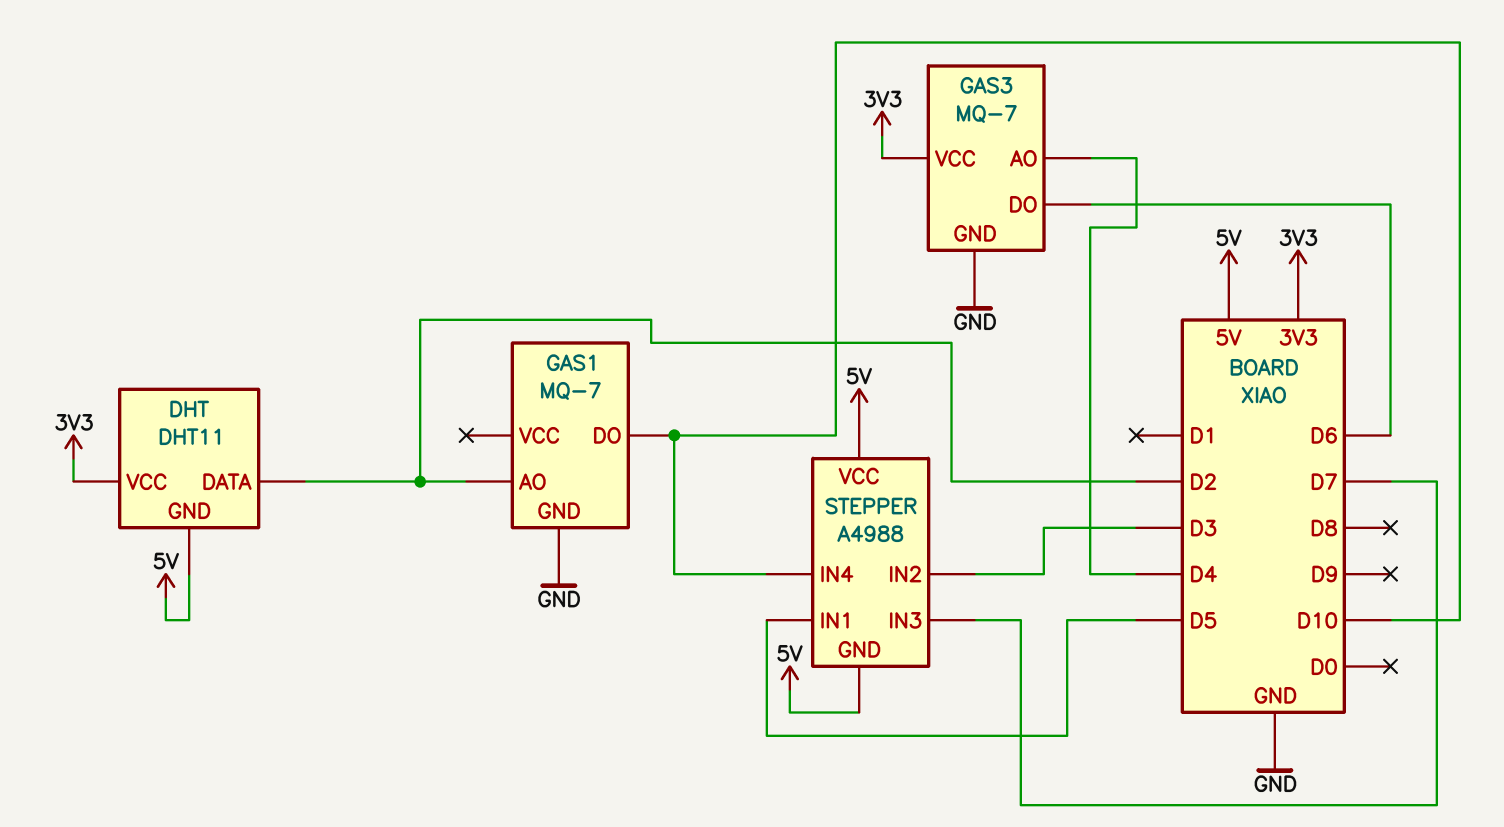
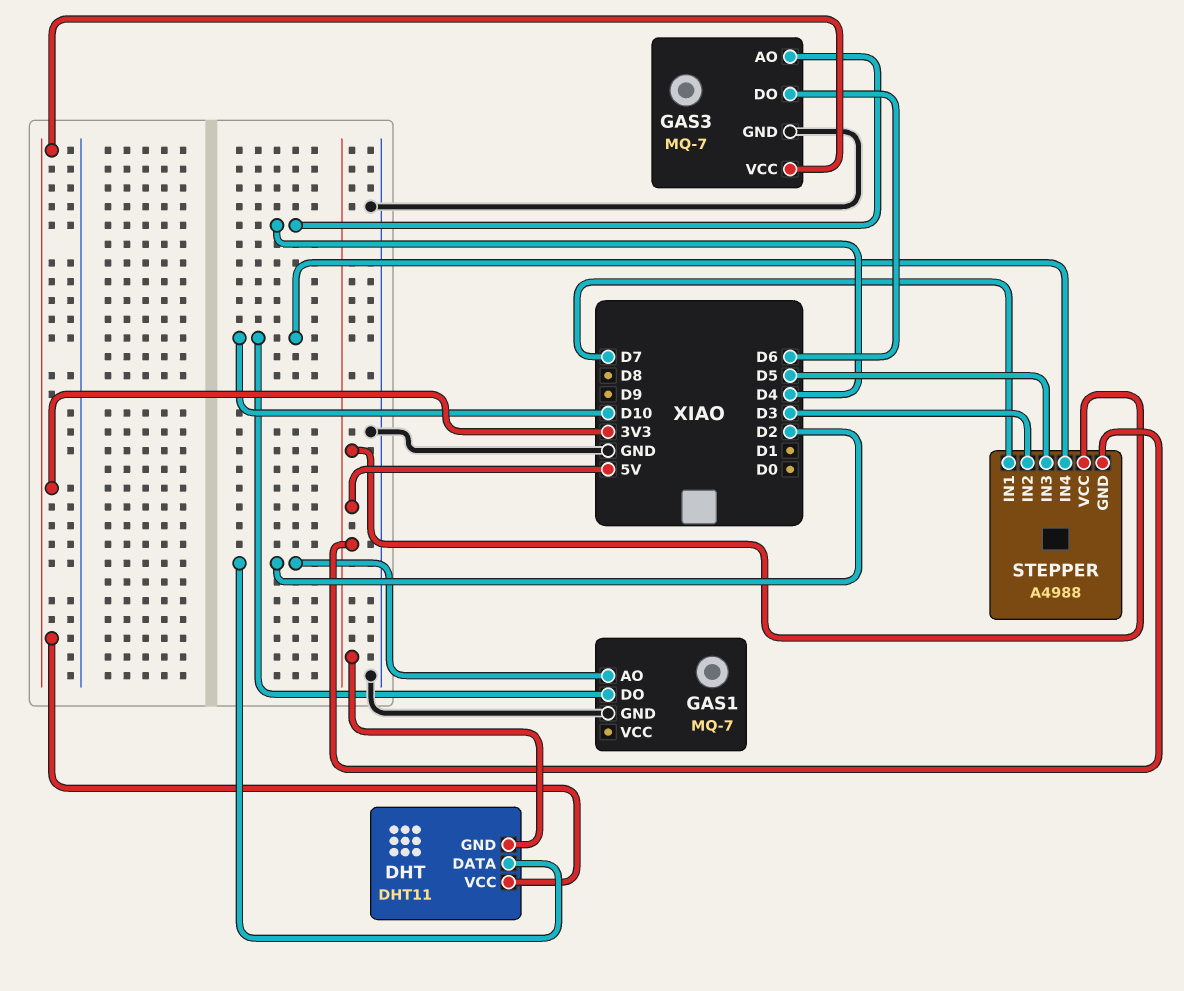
STEPPER pin IN1: D5 -> D7
STEPPER pin IN3: D7 -> D5

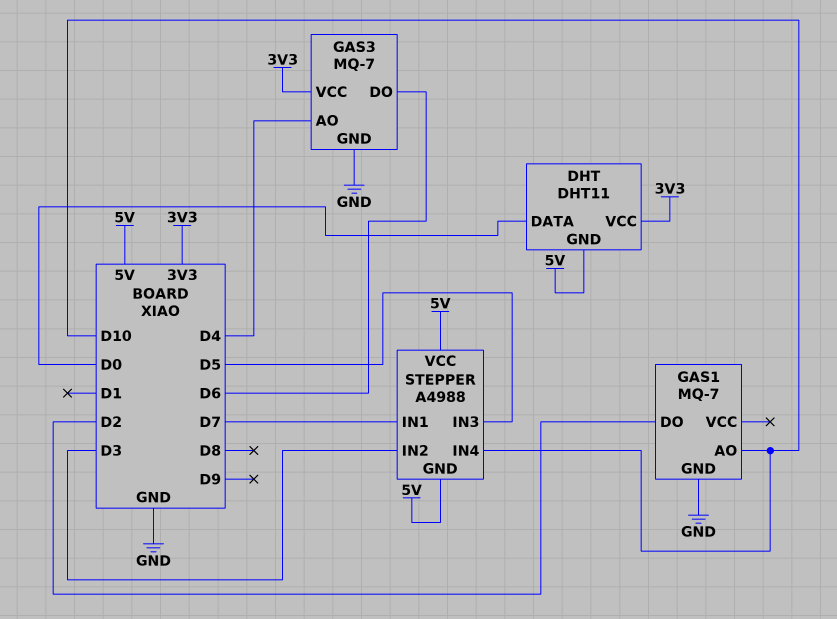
DHT pin DATA: D2 -> D0
GAS1 pin AO: D2 -> D10
GAS1 pin DO: D10 -> D2

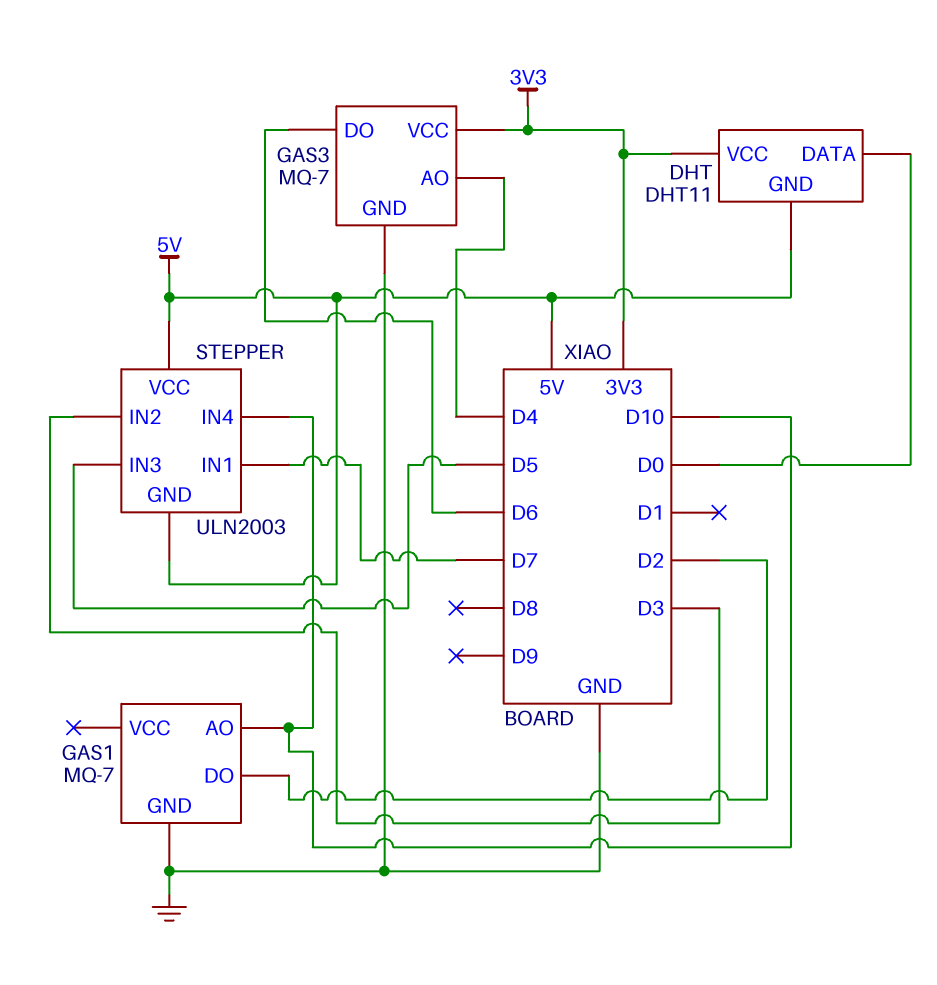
STEPPER: A4988 -> ULN2003

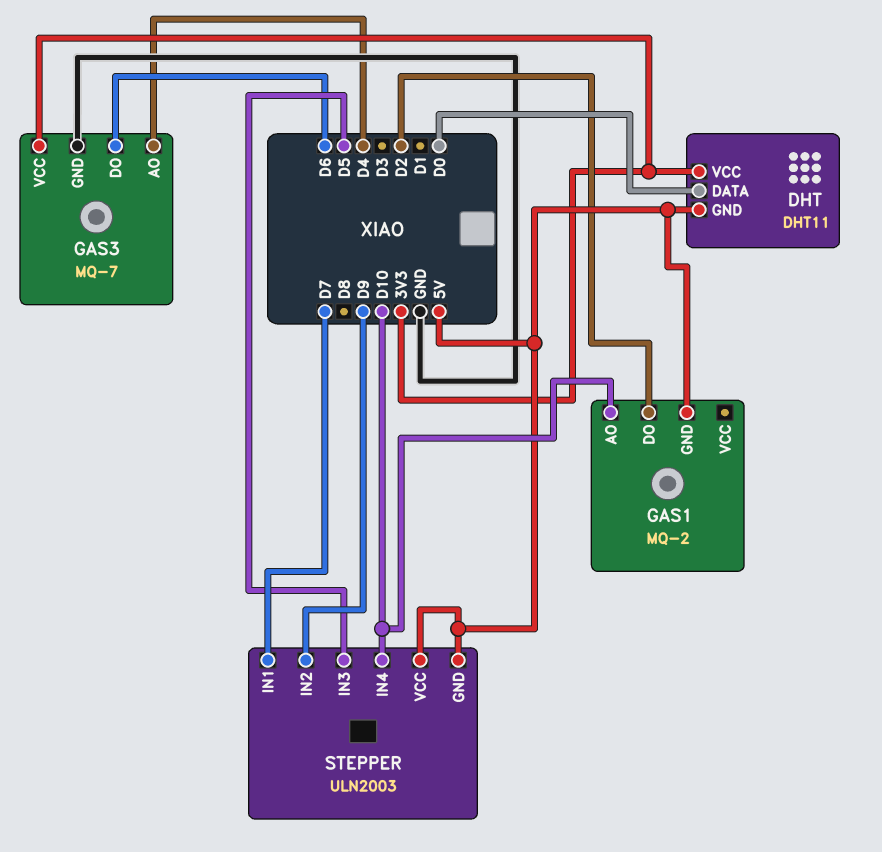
GAS1: MQ-7 -> MQ-2
GAS1 pin GND: GND -> 5V
STEPPER pin IN2: D3 -> D9

